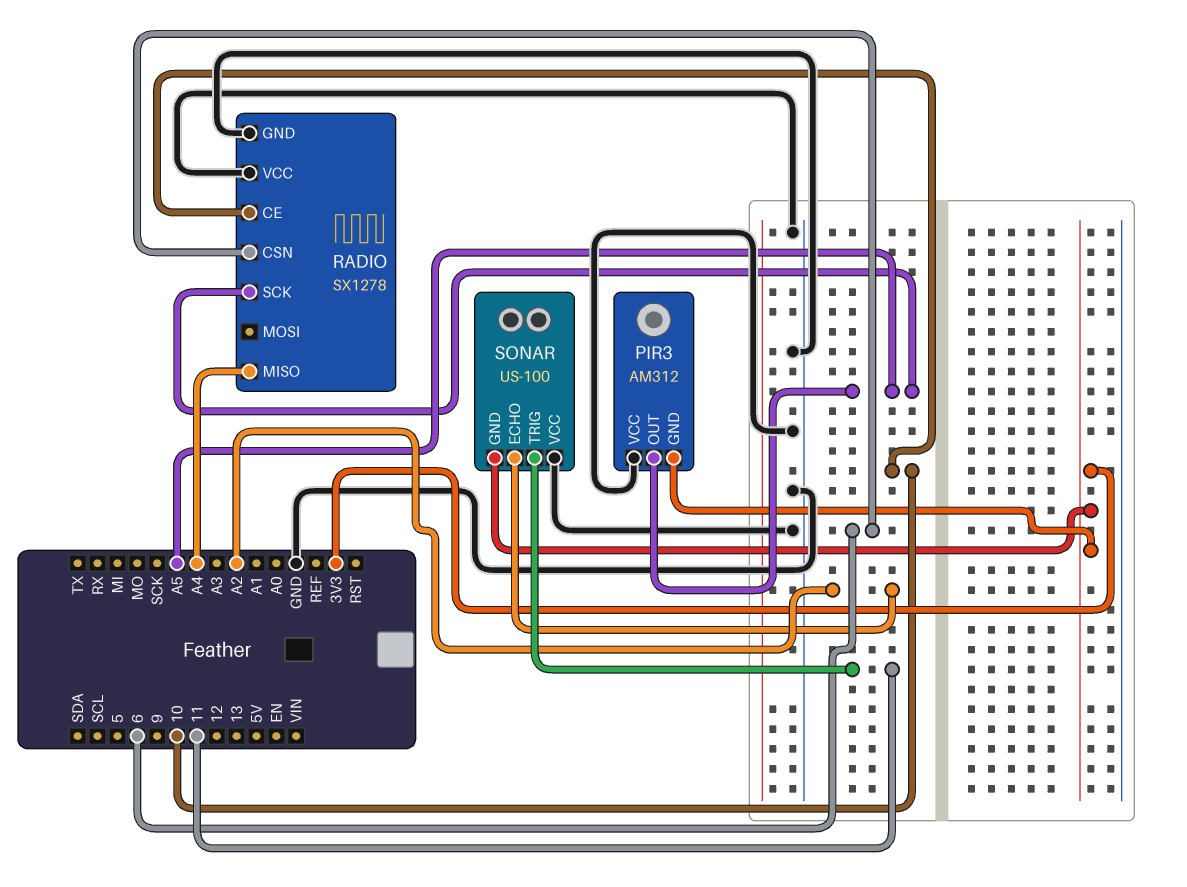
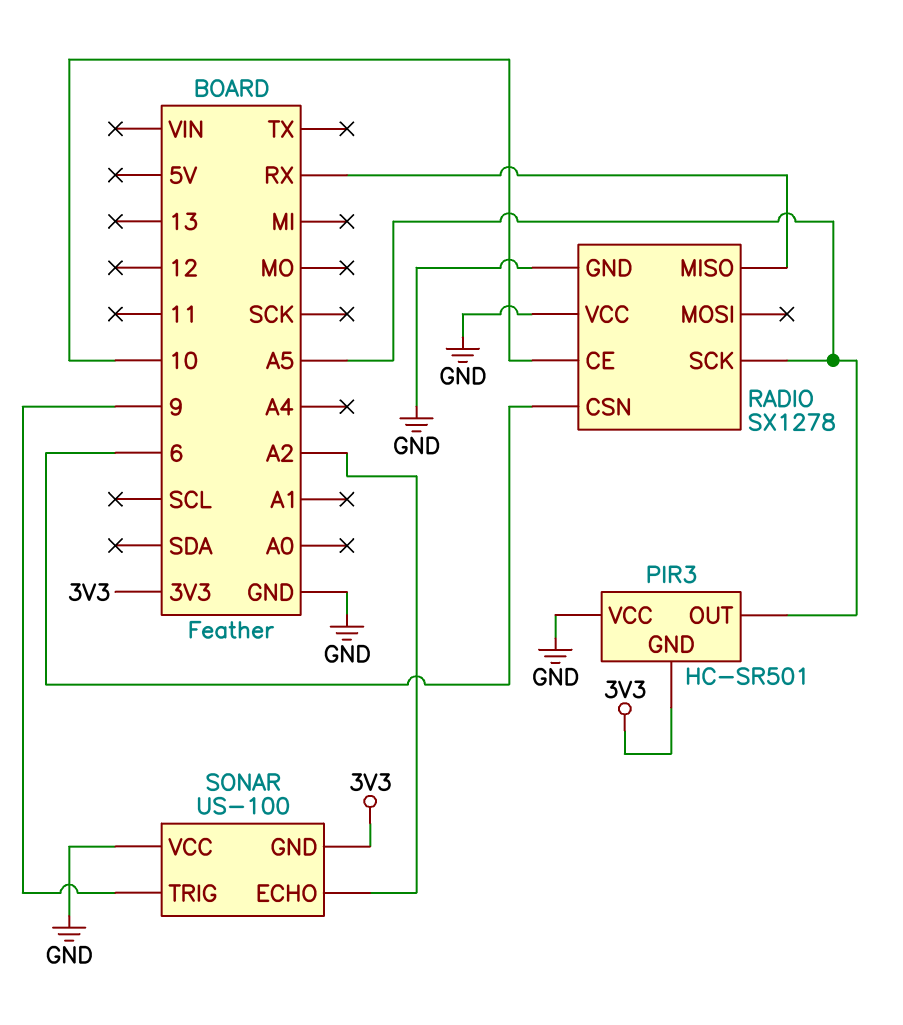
PIR3: AM312 -> HC-SR501
RADIO pin MISO: A4 -> RX
SONAR pin TRIG: 11 -> 9

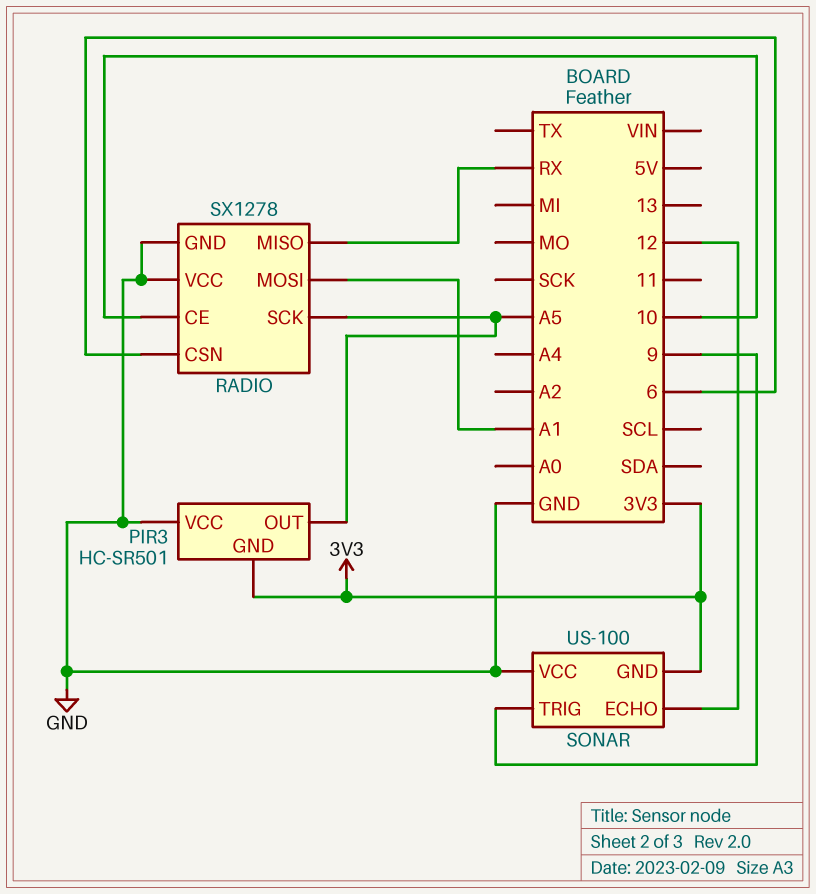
RADIO pin MOSI: none -> A1
SONAR pin ECHO: A2 -> 12

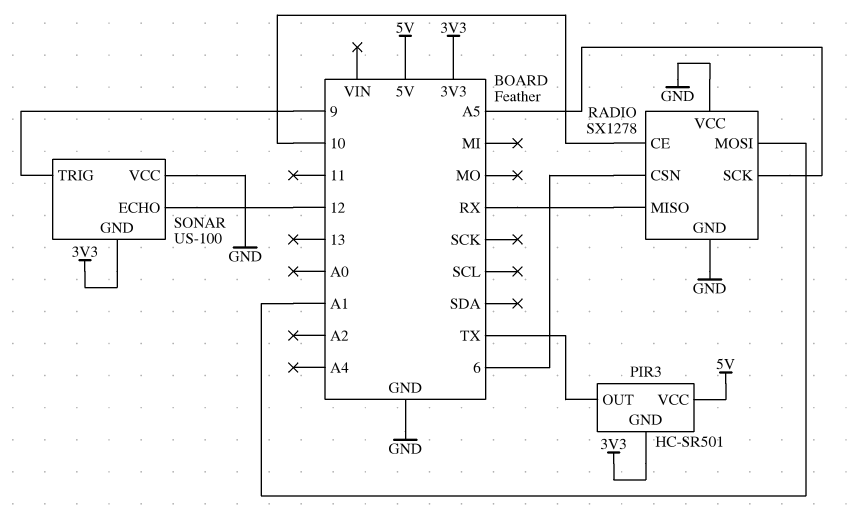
PIR3 pin OUT: A5 -> TX
PIR3 pin VCC: GND -> 5V

